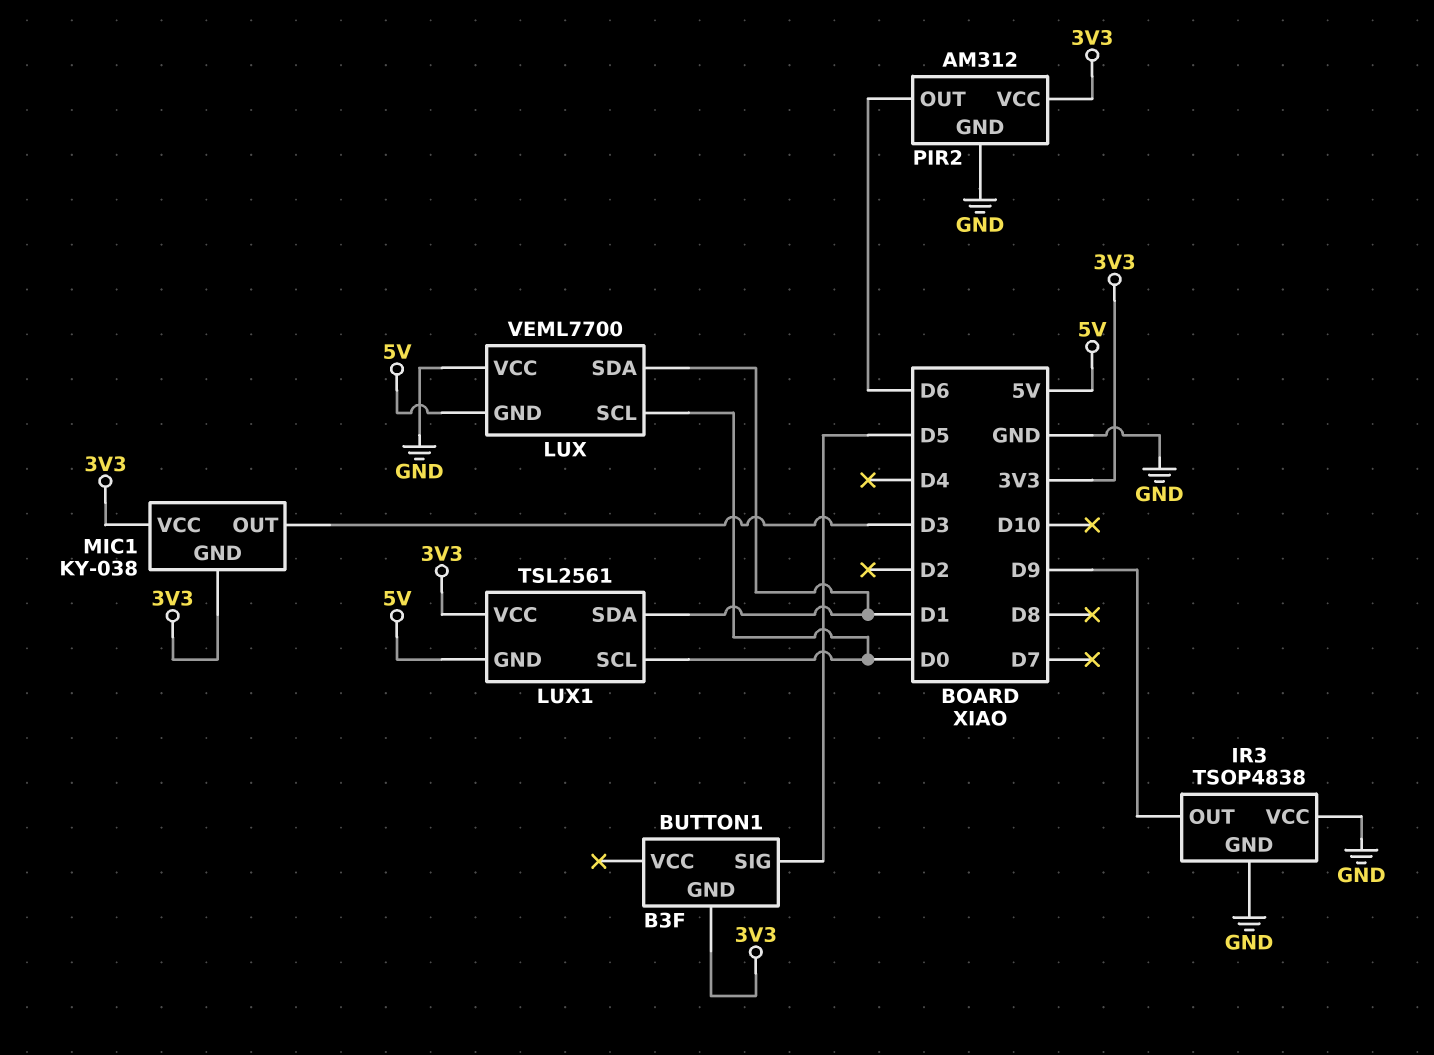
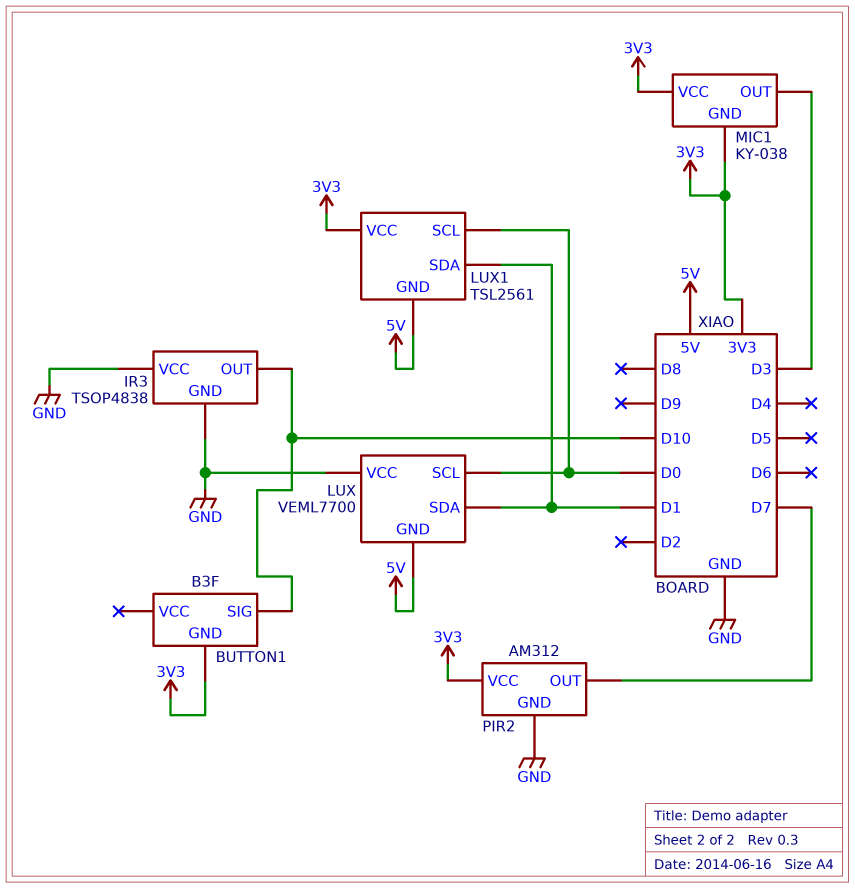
BUTTON1 pin SIG: D5 -> D10
IR3 pin OUT: D9 -> D10
PIR2 pin OUT: D6 -> D7

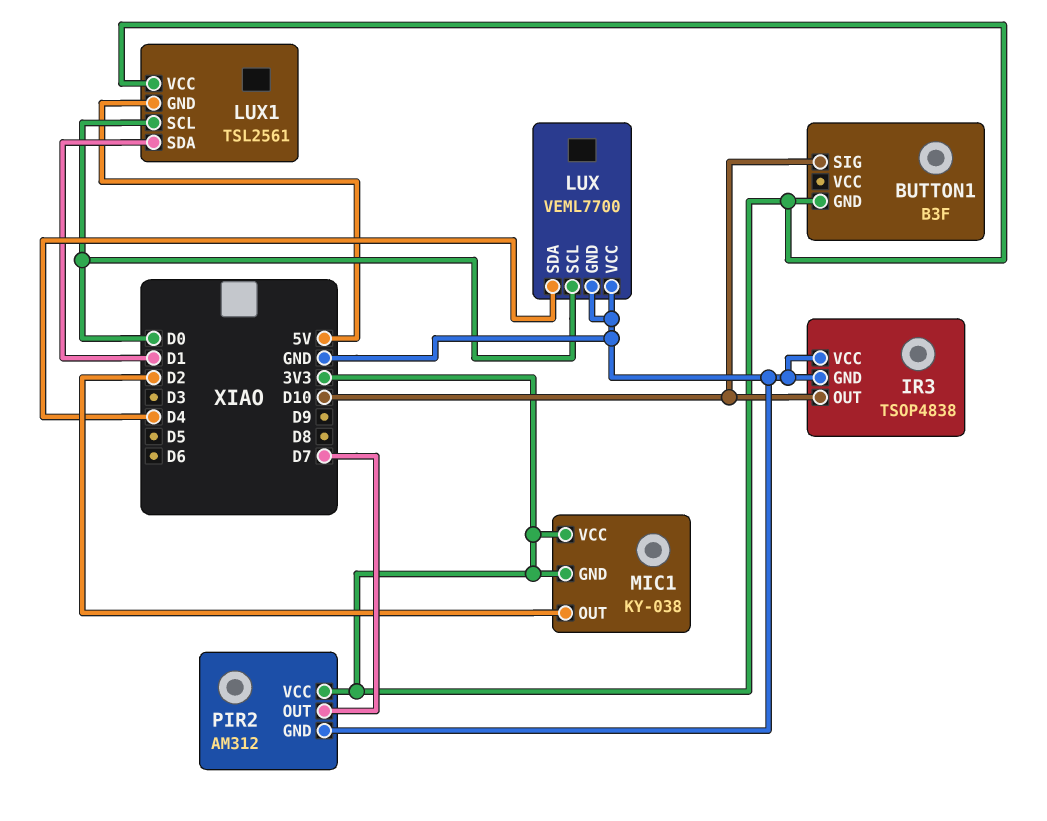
LUX pin GND: 5V -> GND
LUX pin SDA: D1 -> D4
MIC1 pin OUT: D3 -> D2

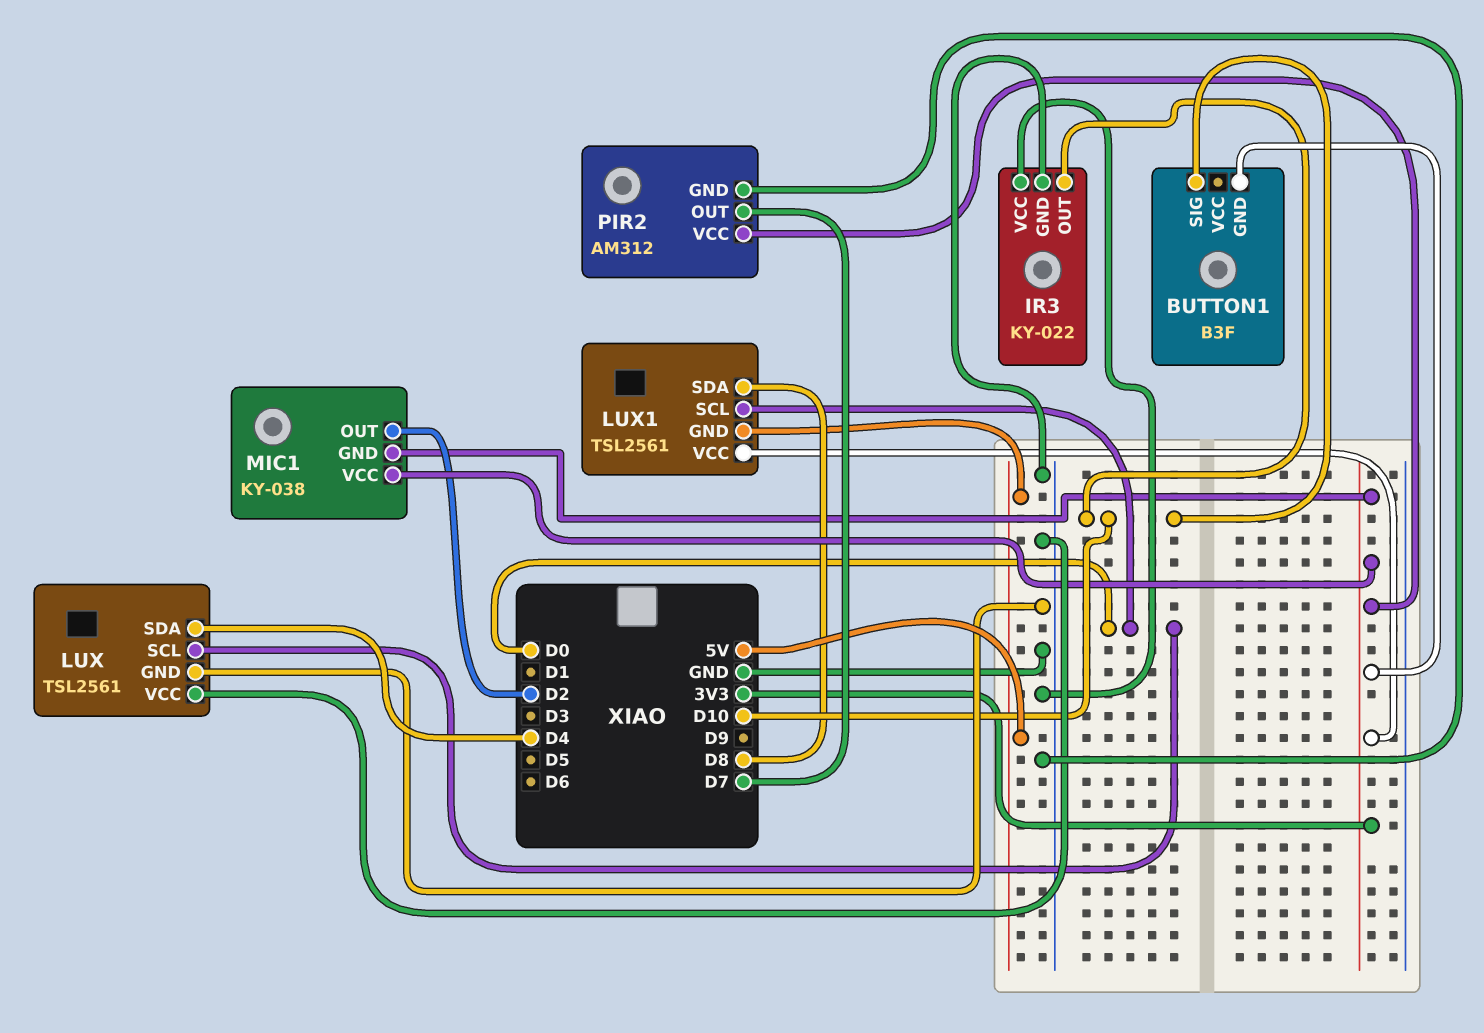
IR3: TSOP4838 -> KY-022
LUX: VEML7700 -> TSL2561
LUX1 pin SDA: D1 -> D8

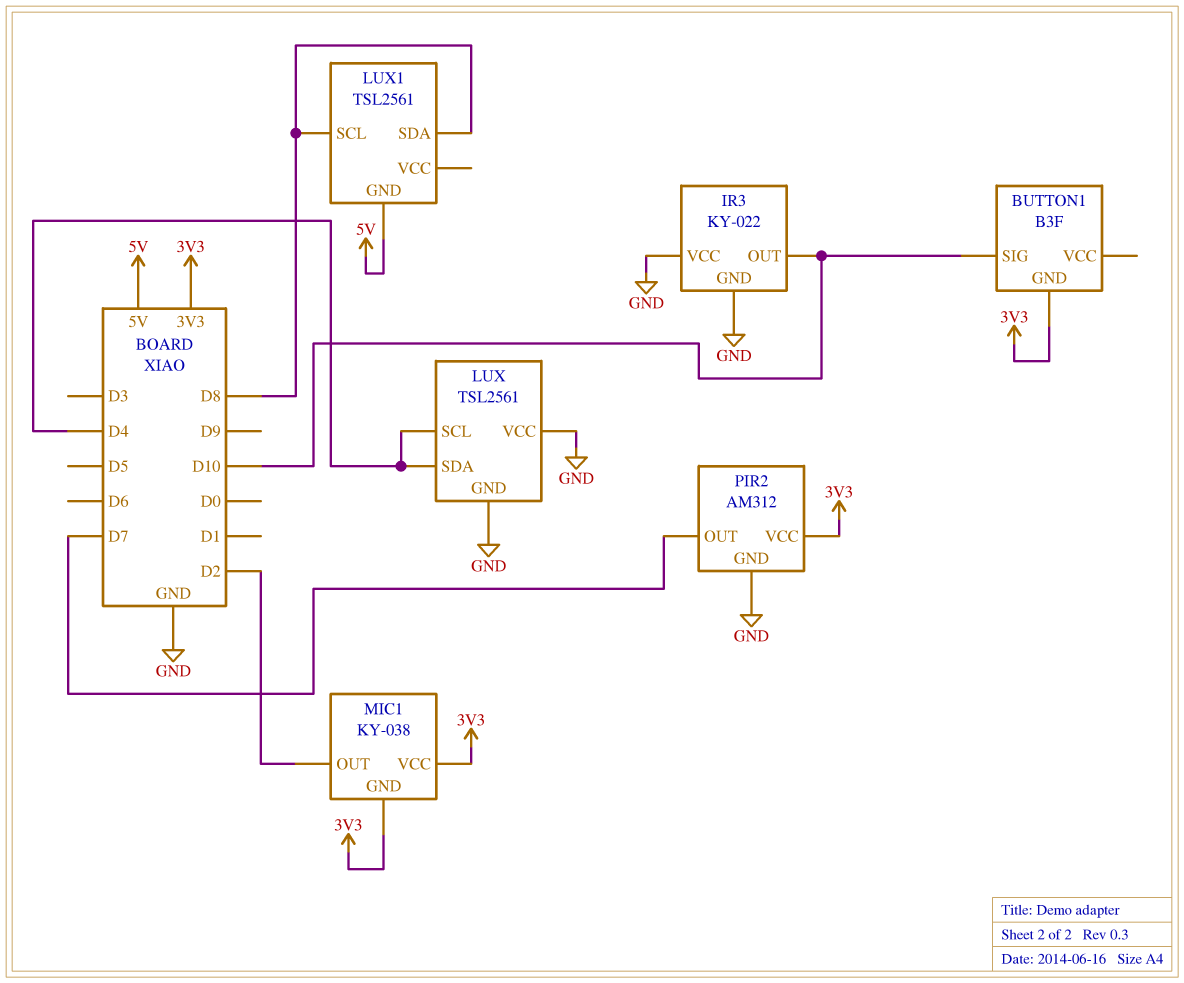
LUX pin SCL: D0 -> D4
LUX1 pin SCL: D0 -> D8
LUX1 pin VCC: 3V3 -> none

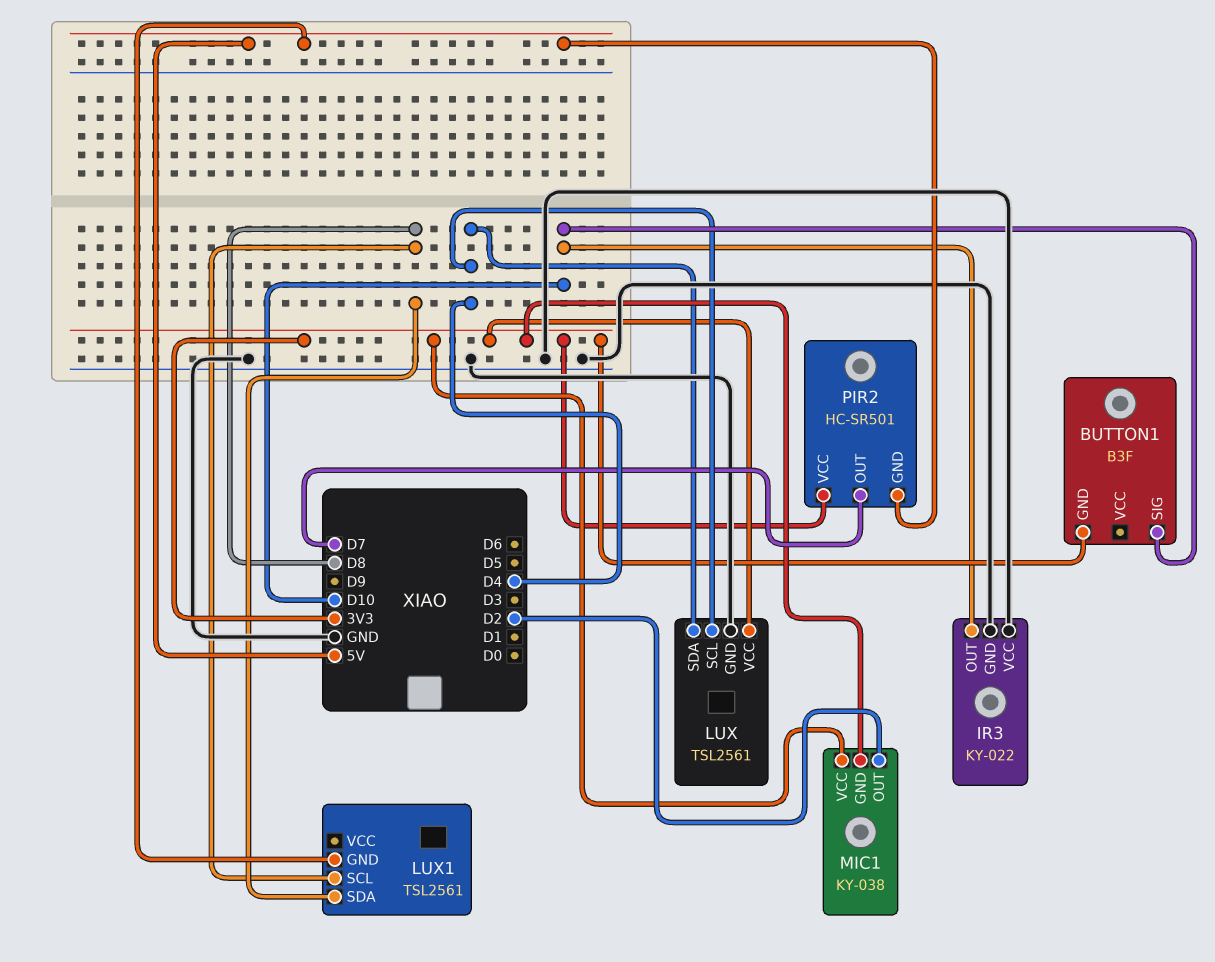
LUX pin VCC: GND -> 3V3
PIR2: AM312 -> HC-SR501
PIR2 pin GND: GND -> 5V

